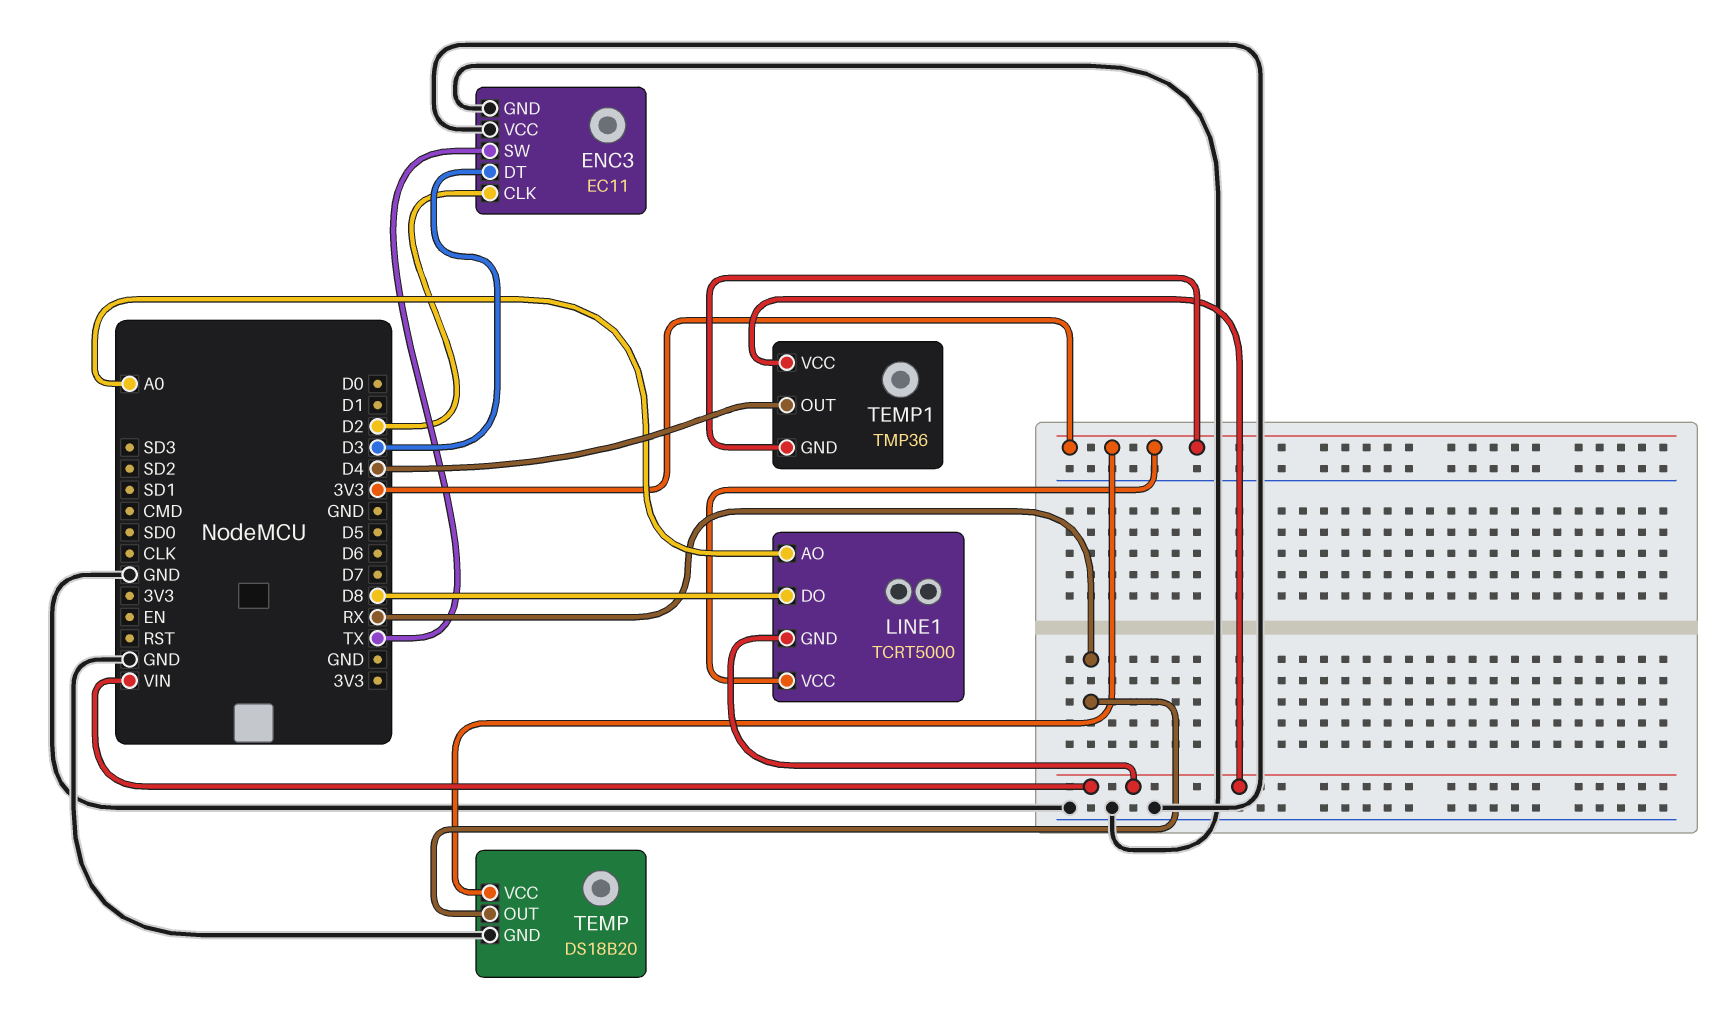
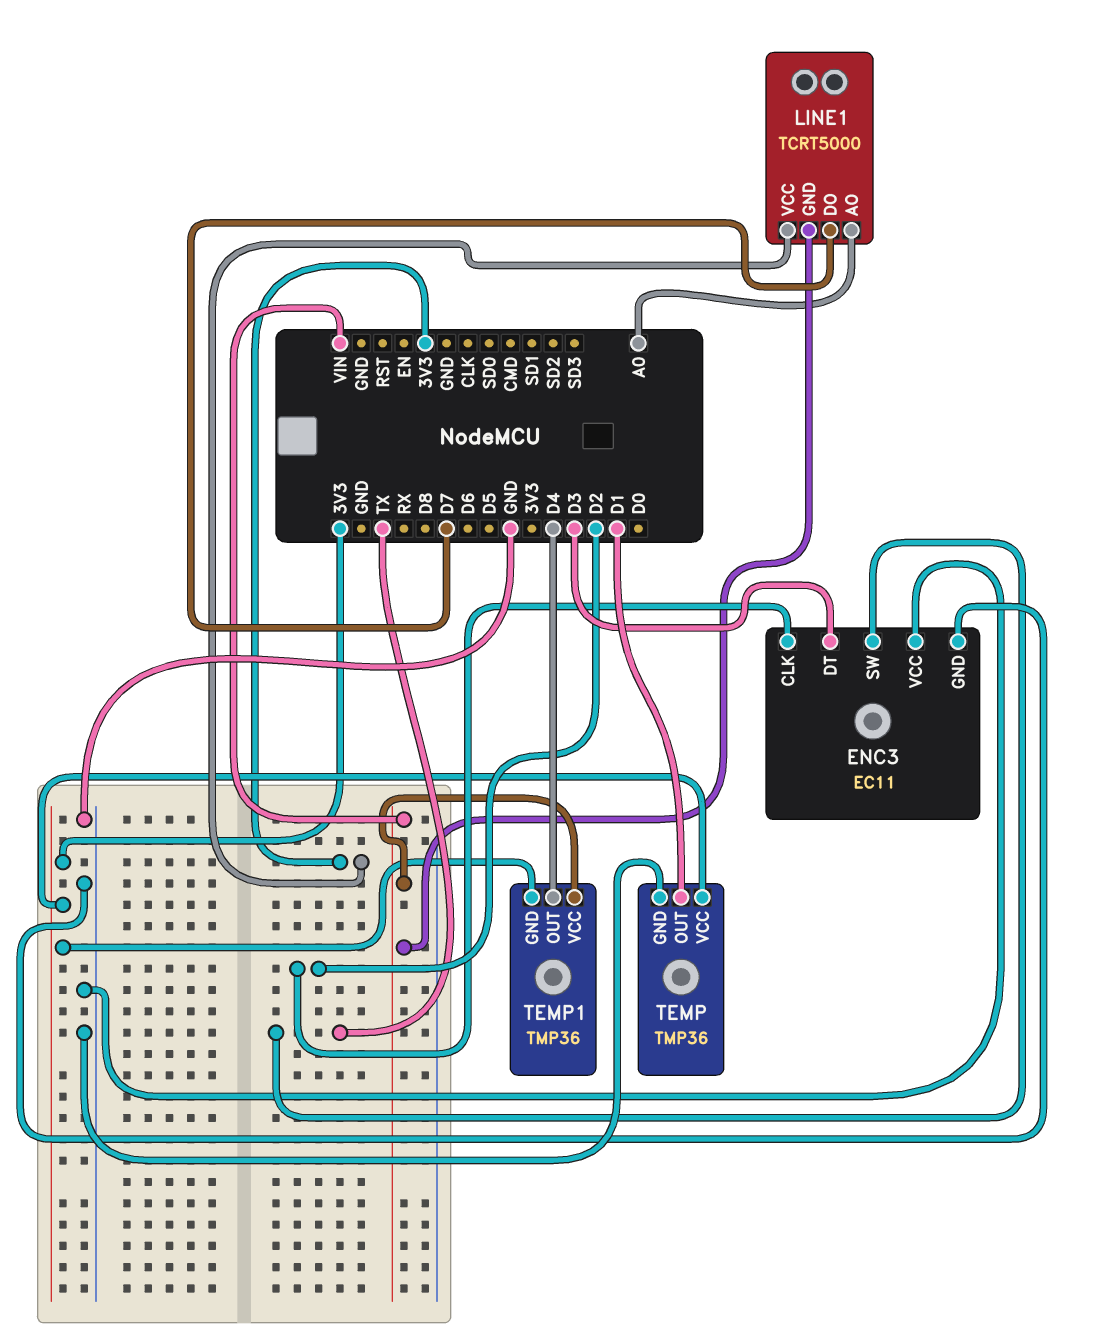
LINE1 pin DO: D8 -> D7
TEMP: DS18B20 -> TMP36
TEMP pin OUT: RX -> D1

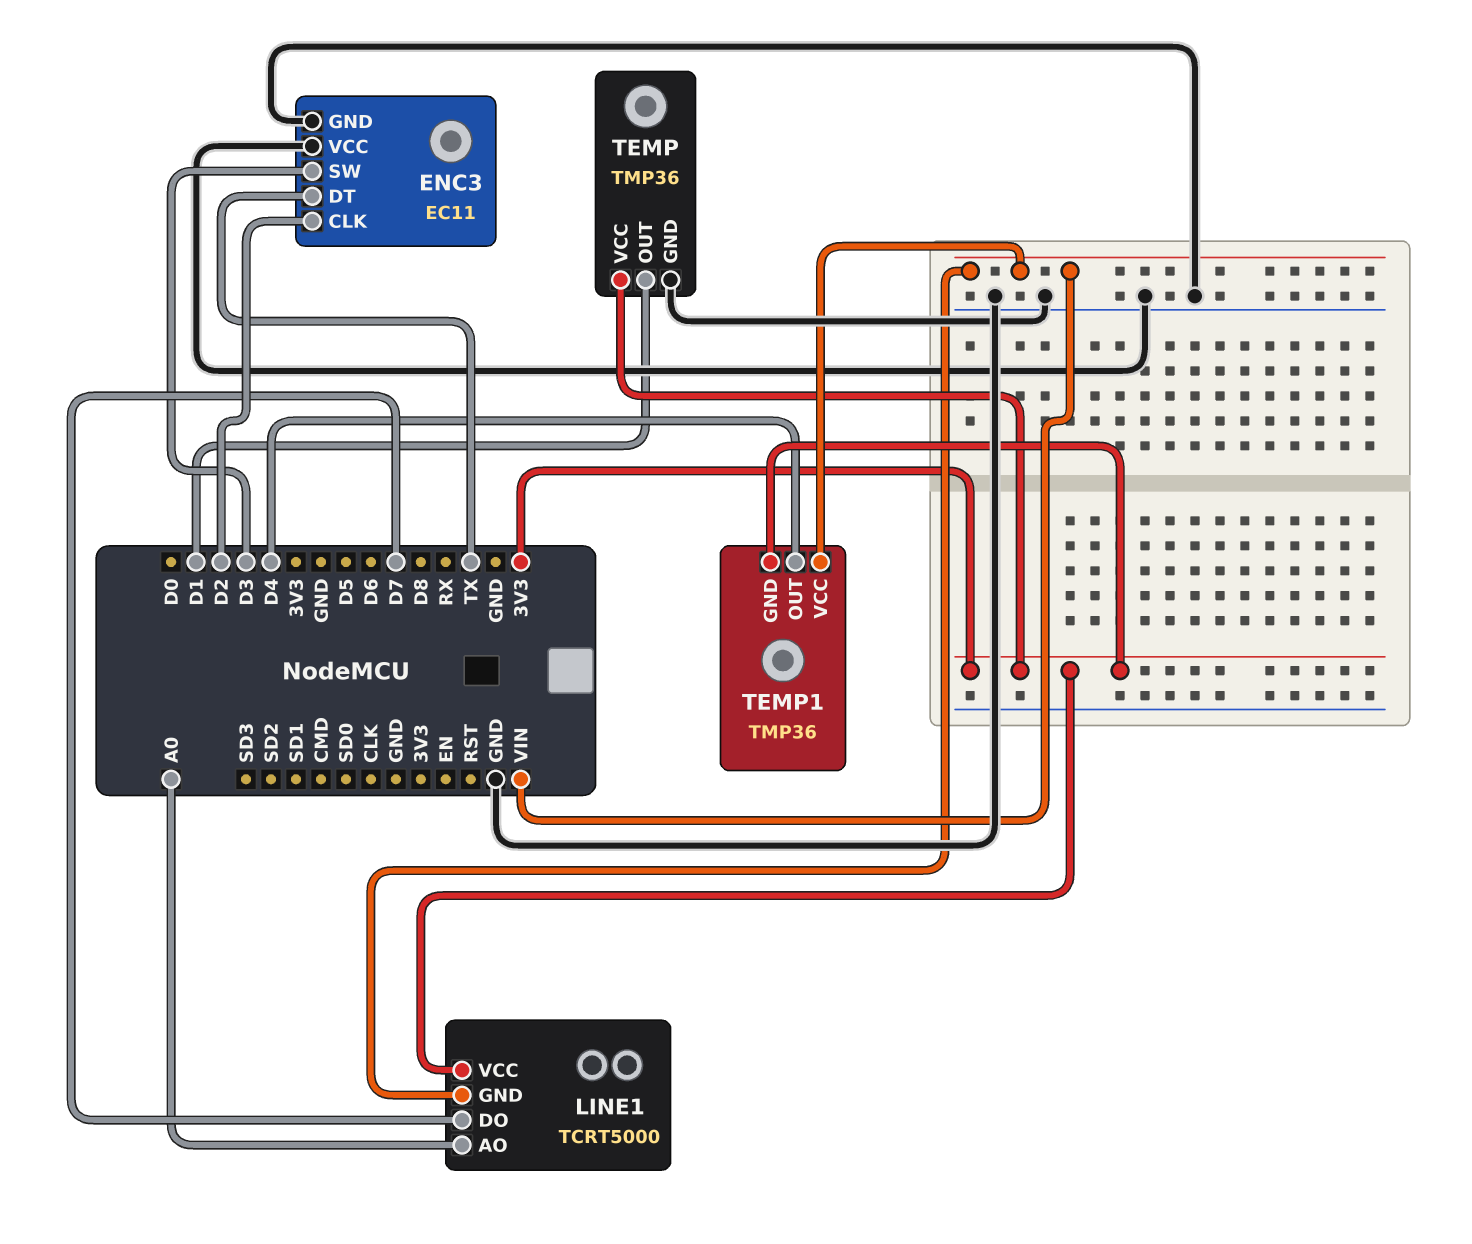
ENC3 pin DT: D3 -> TX
ENC3 pin SW: TX -> D3

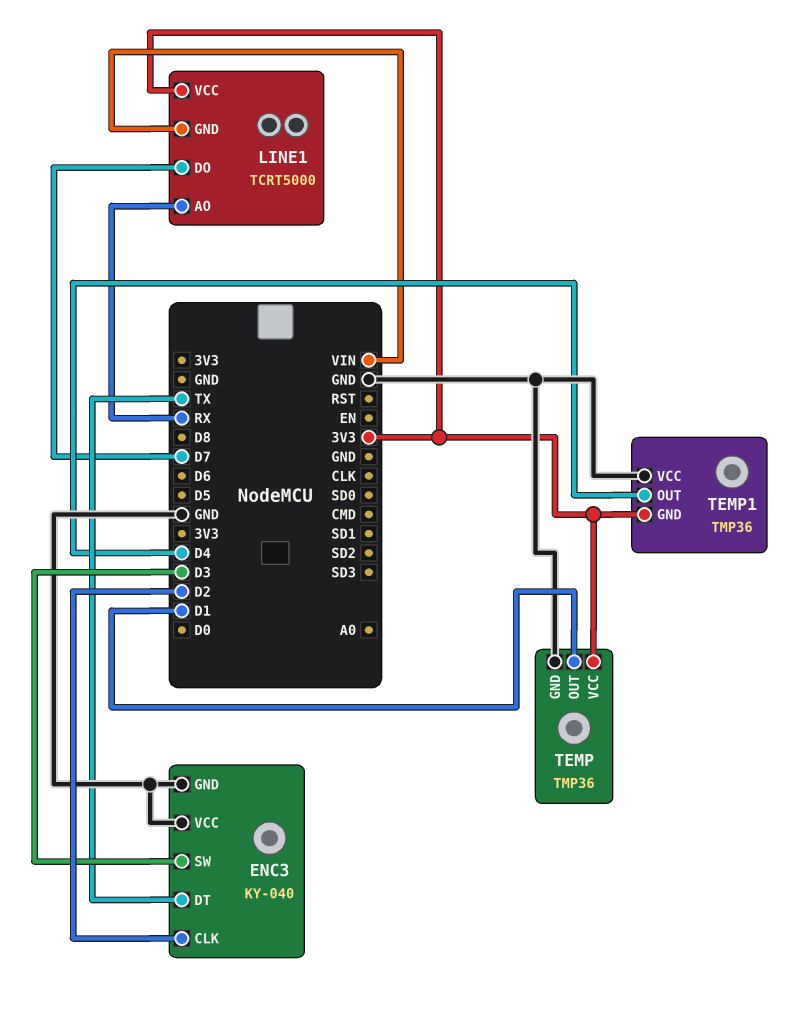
ENC3: EC11 -> KY-040
LINE1 pin AO: A0 -> RX
TEMP1 pin VCC: VIN -> GND

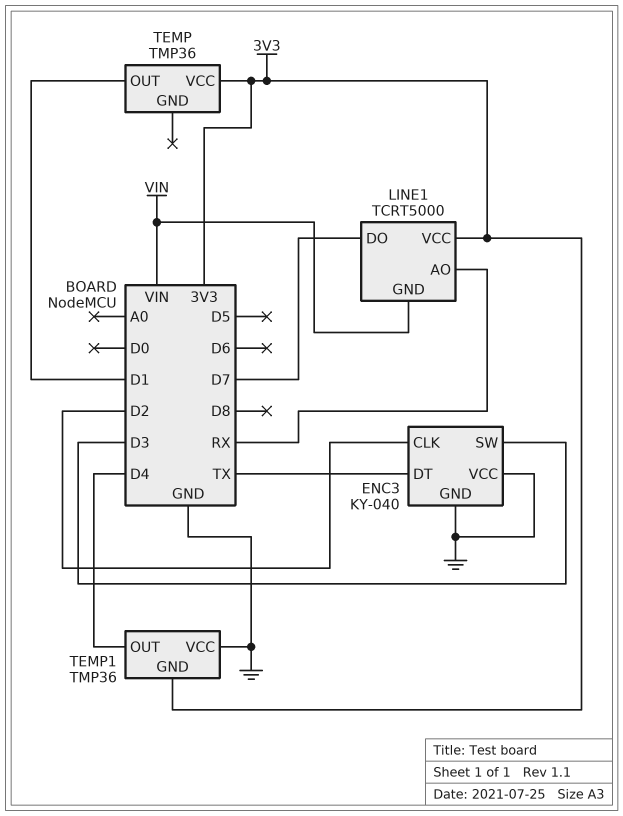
TEMP pin GND: GND -> none

